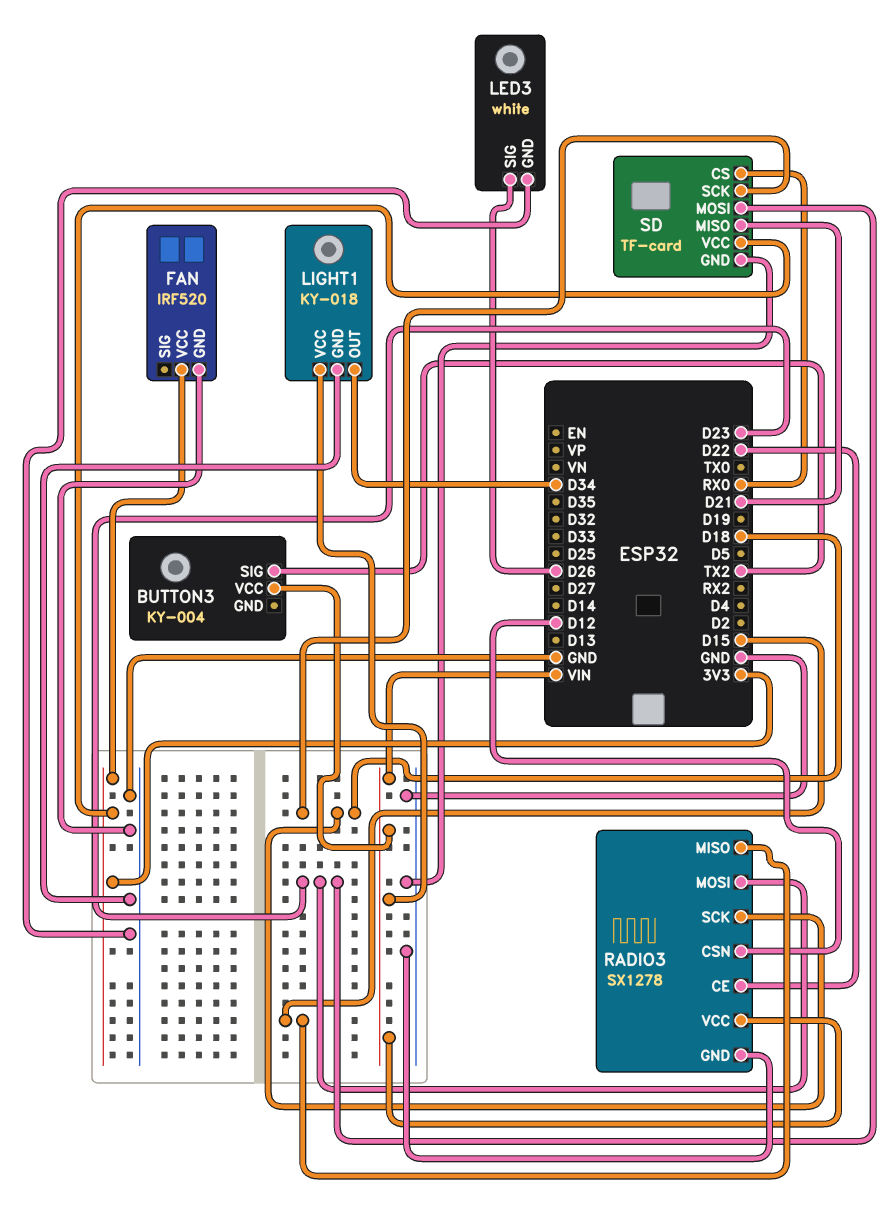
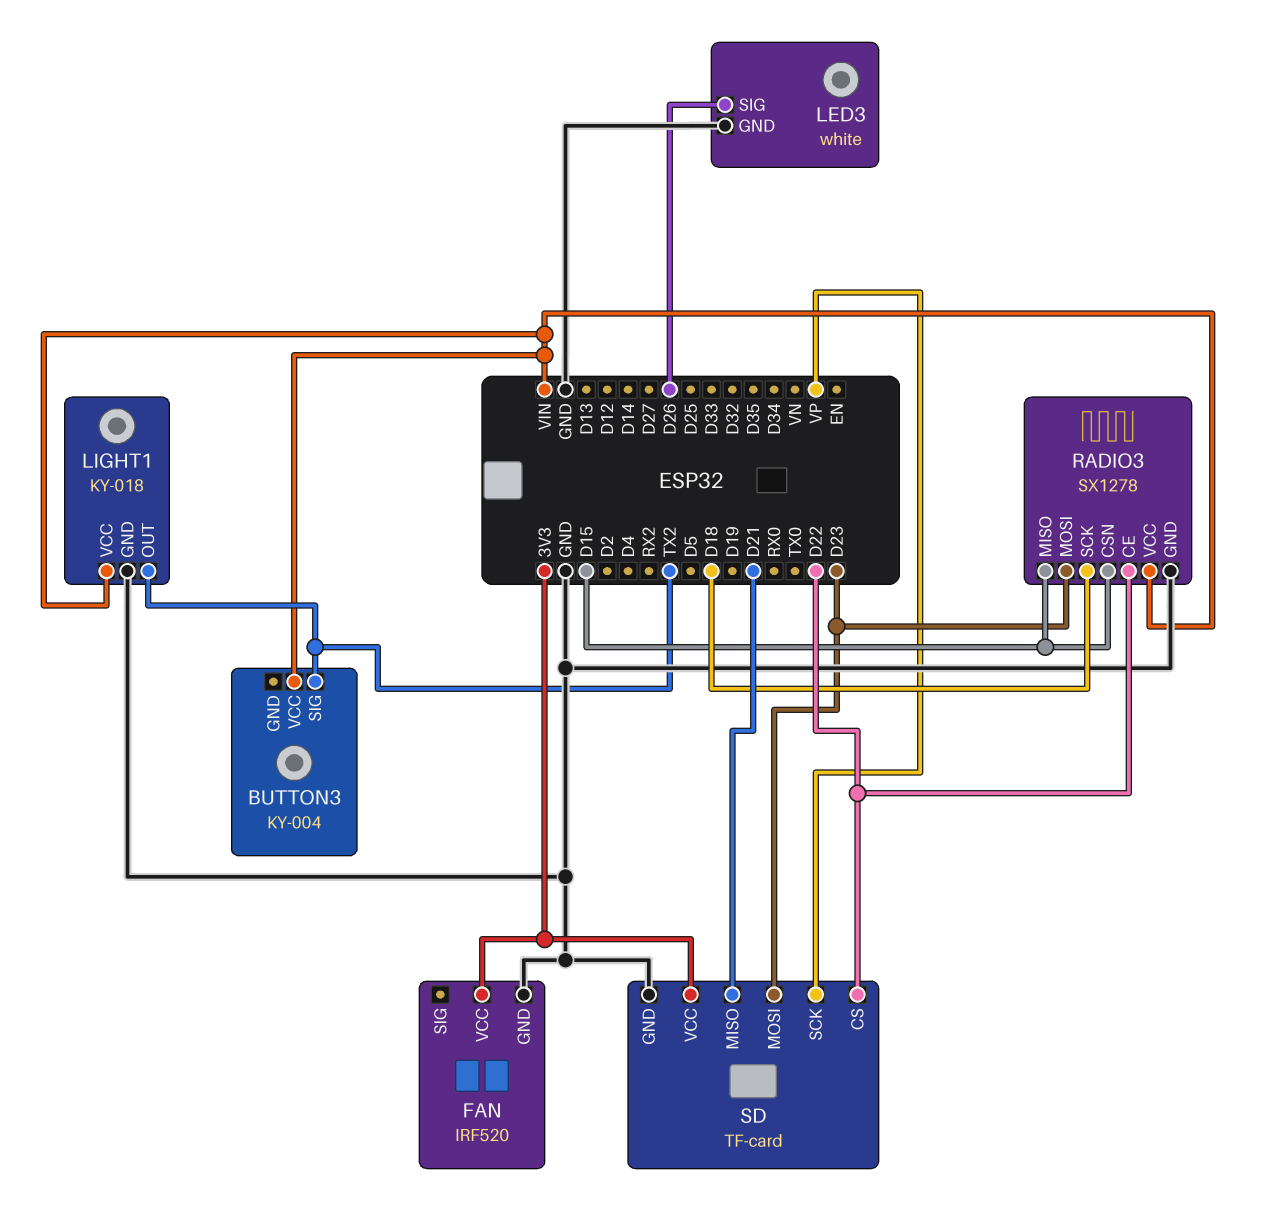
LIGHT1 pin OUT: D34 -> TX2
RADIO3 pin CSN: D12 -> D15
SD pin CS: RX0 -> D22
SD pin SCK: D18 -> VP

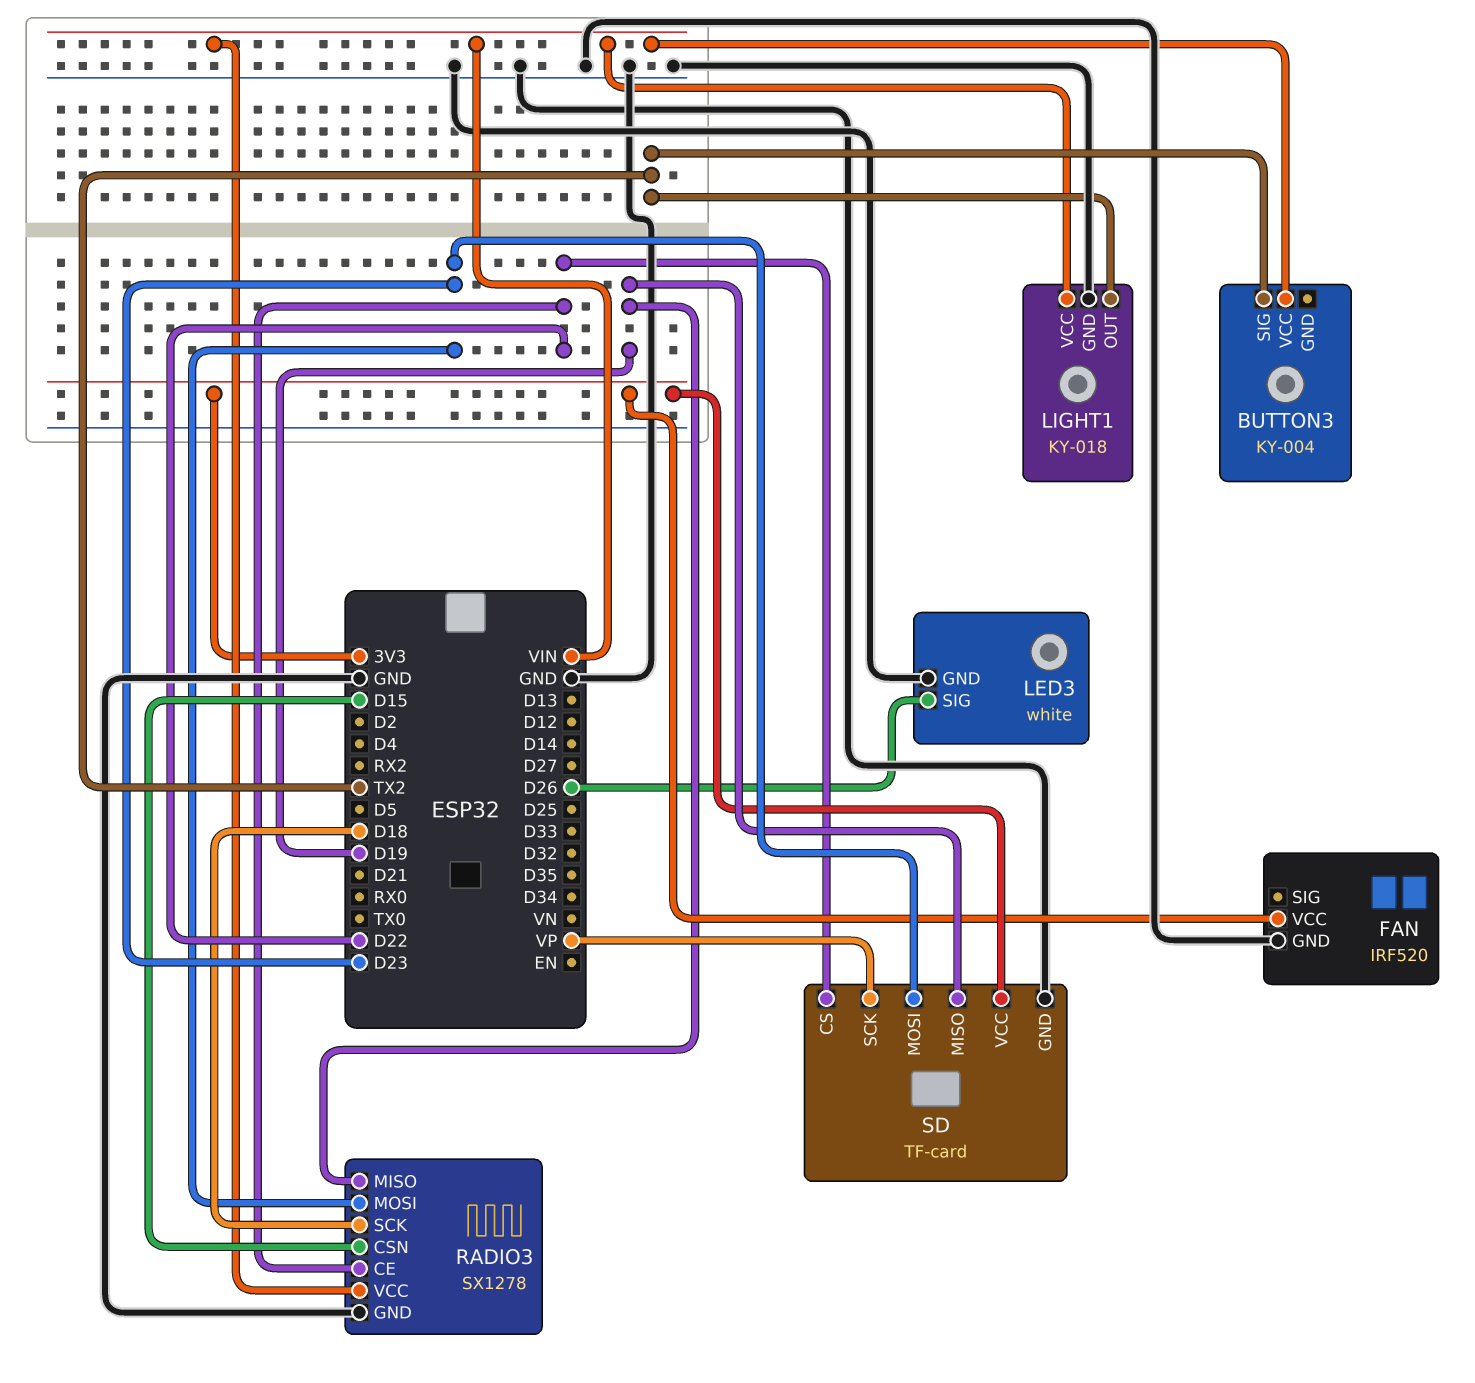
RADIO3 pin MISO: D15 -> D19
SD pin MISO: D21 -> D19

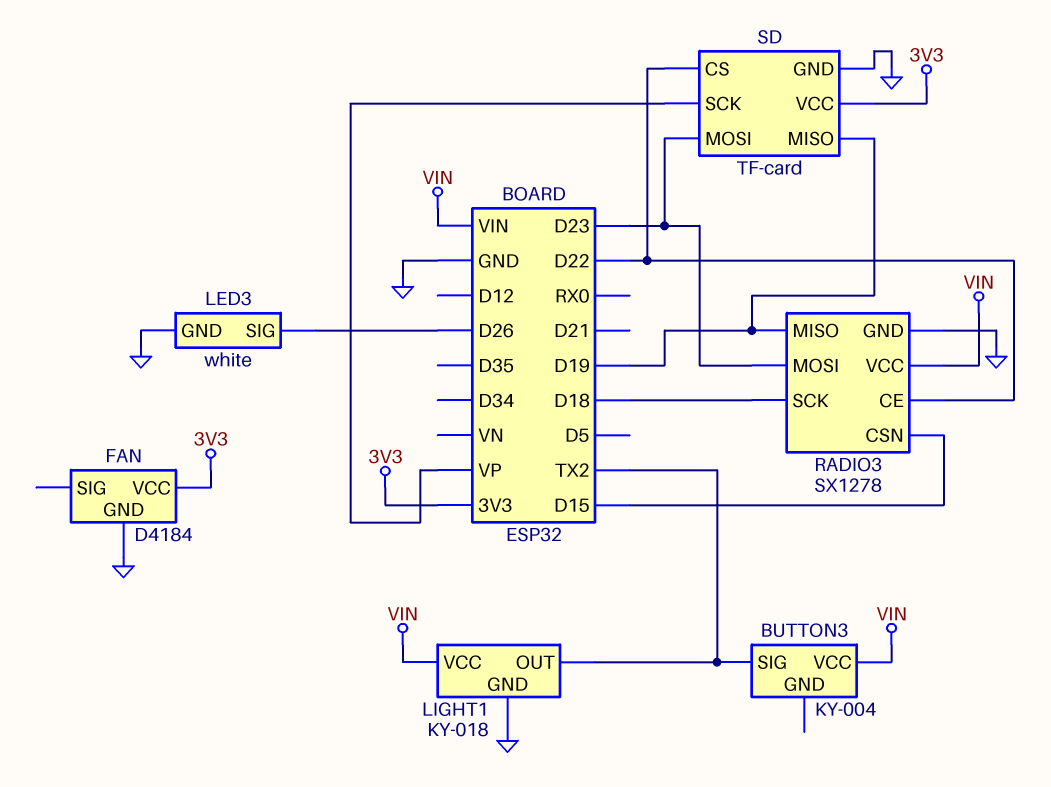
FAN: IRF520 -> D4184

